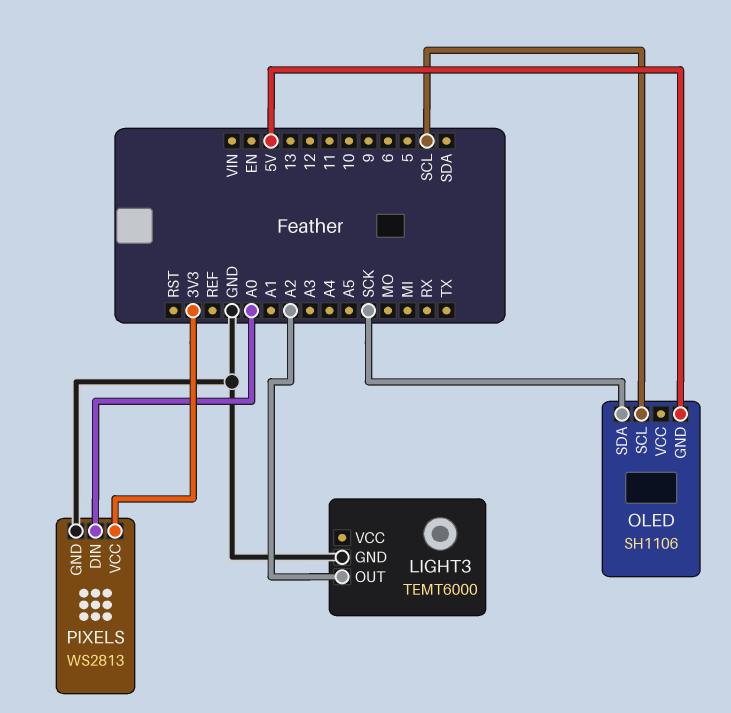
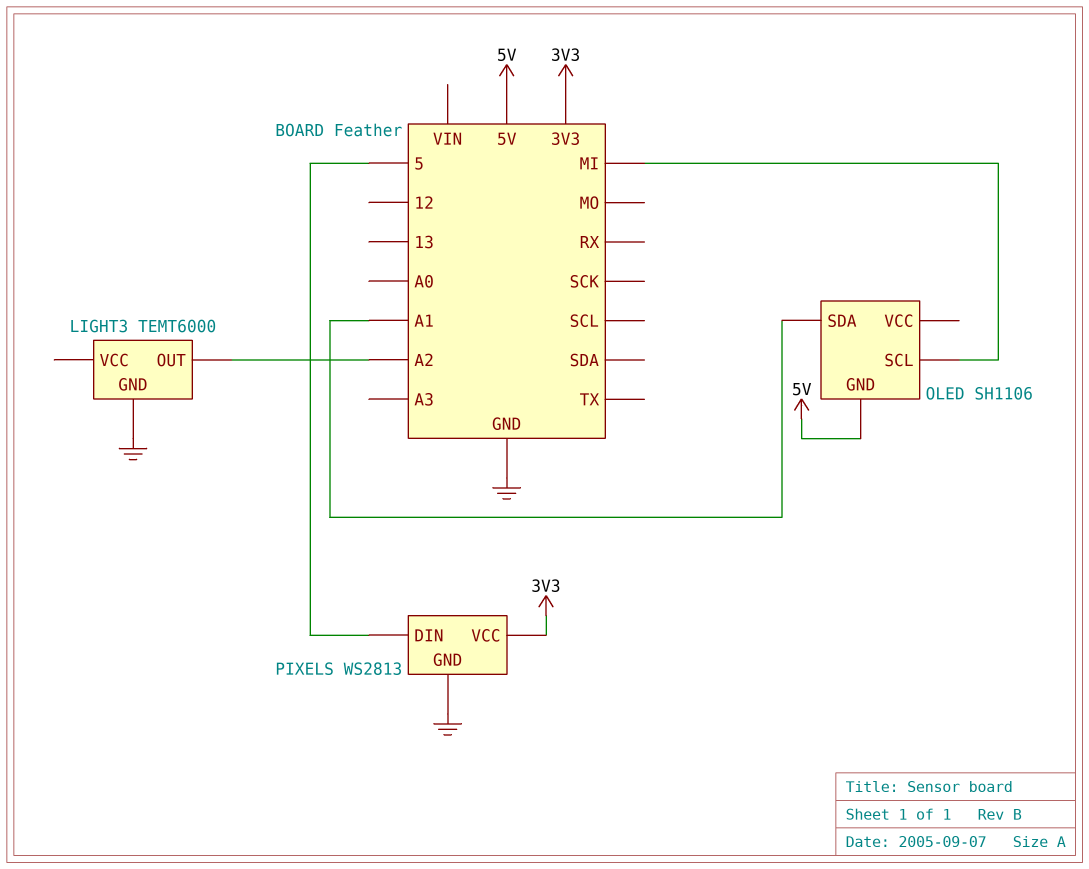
OLED pin SCL: SCL -> MI
OLED pin SDA: SCK -> A1
PIXELS pin DIN: A0 -> 5

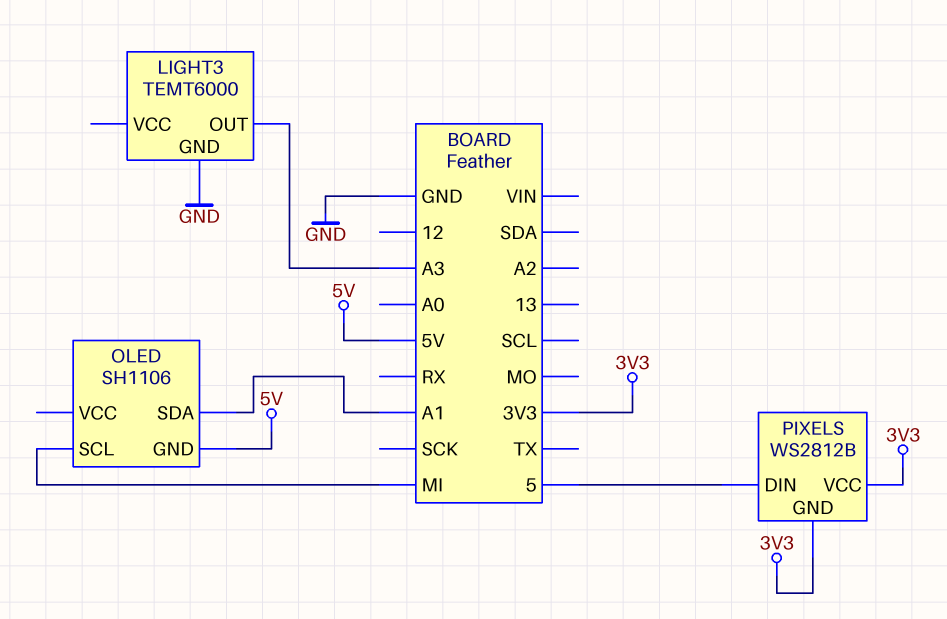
LIGHT3 pin OUT: A2 -> A3
PIXELS: WS2813 -> WS2812B
PIXELS pin GND: GND -> 3V3

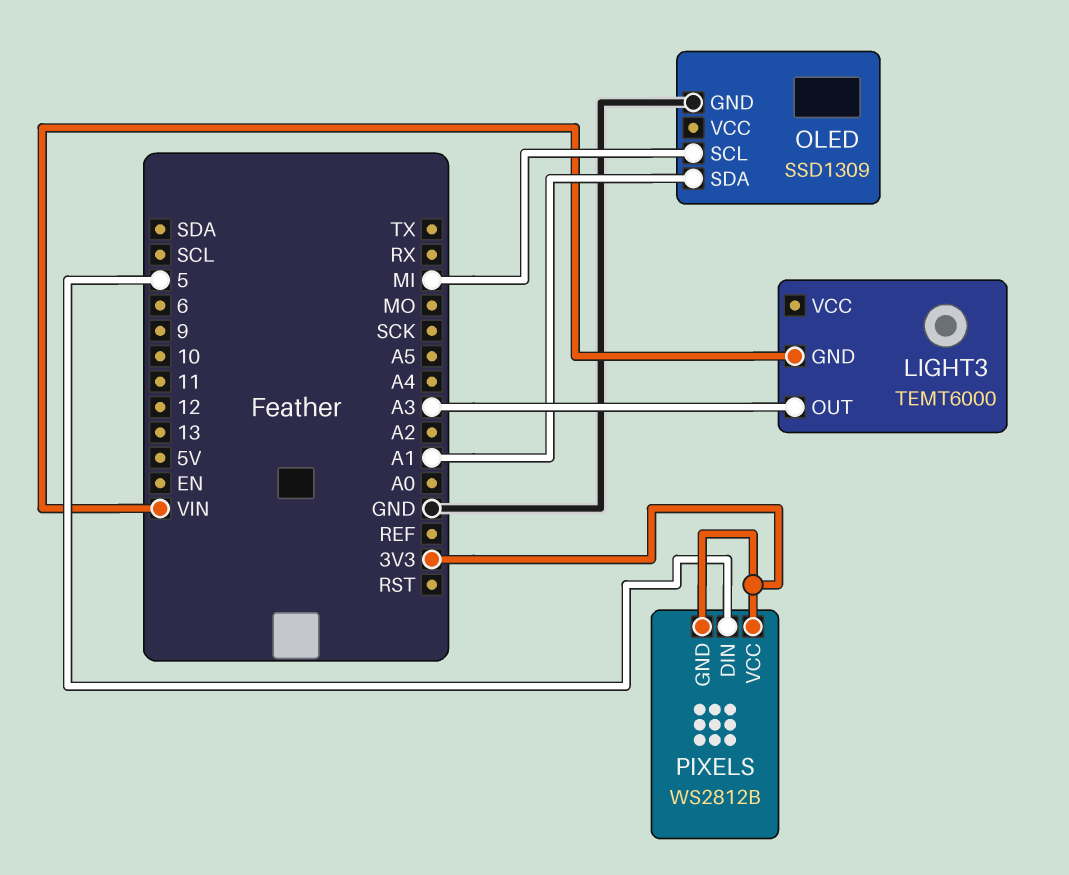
LIGHT3 pin GND: GND -> VIN
OLED: SH1106 -> SSD1309
OLED pin GND: 5V -> GND

